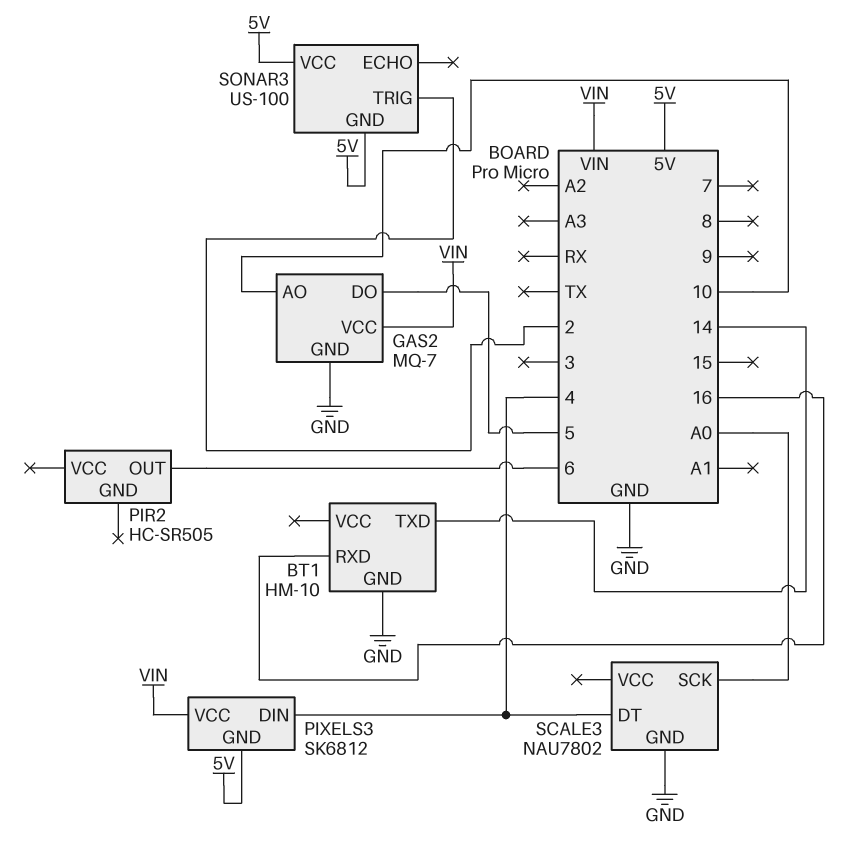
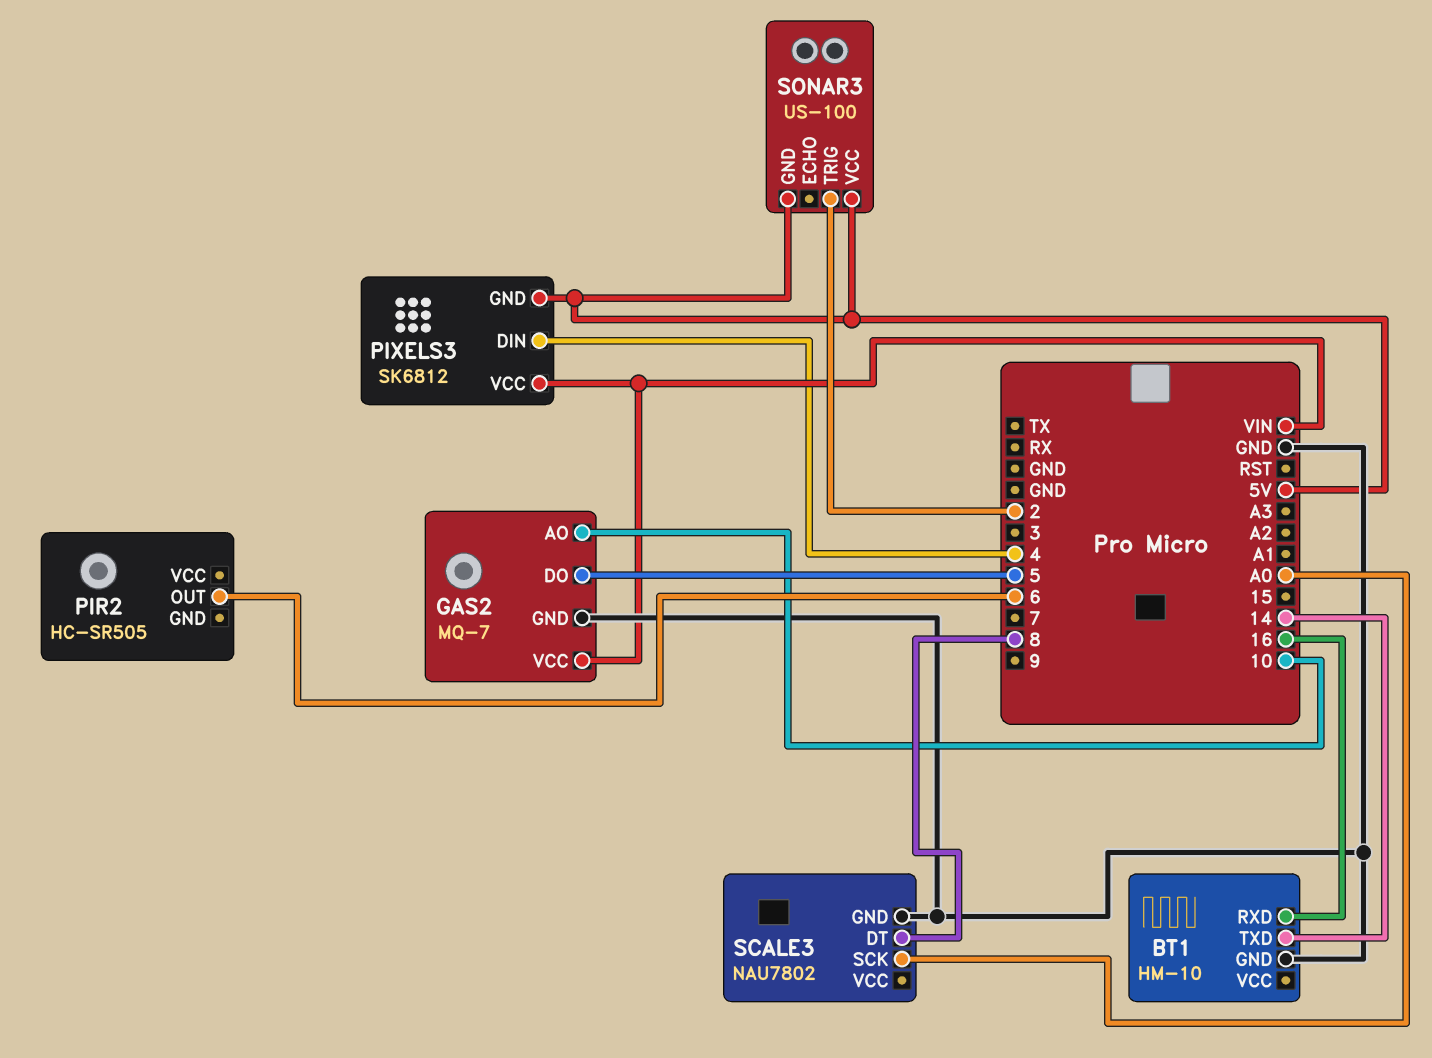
SCALE3 pin DT: 4 -> 8

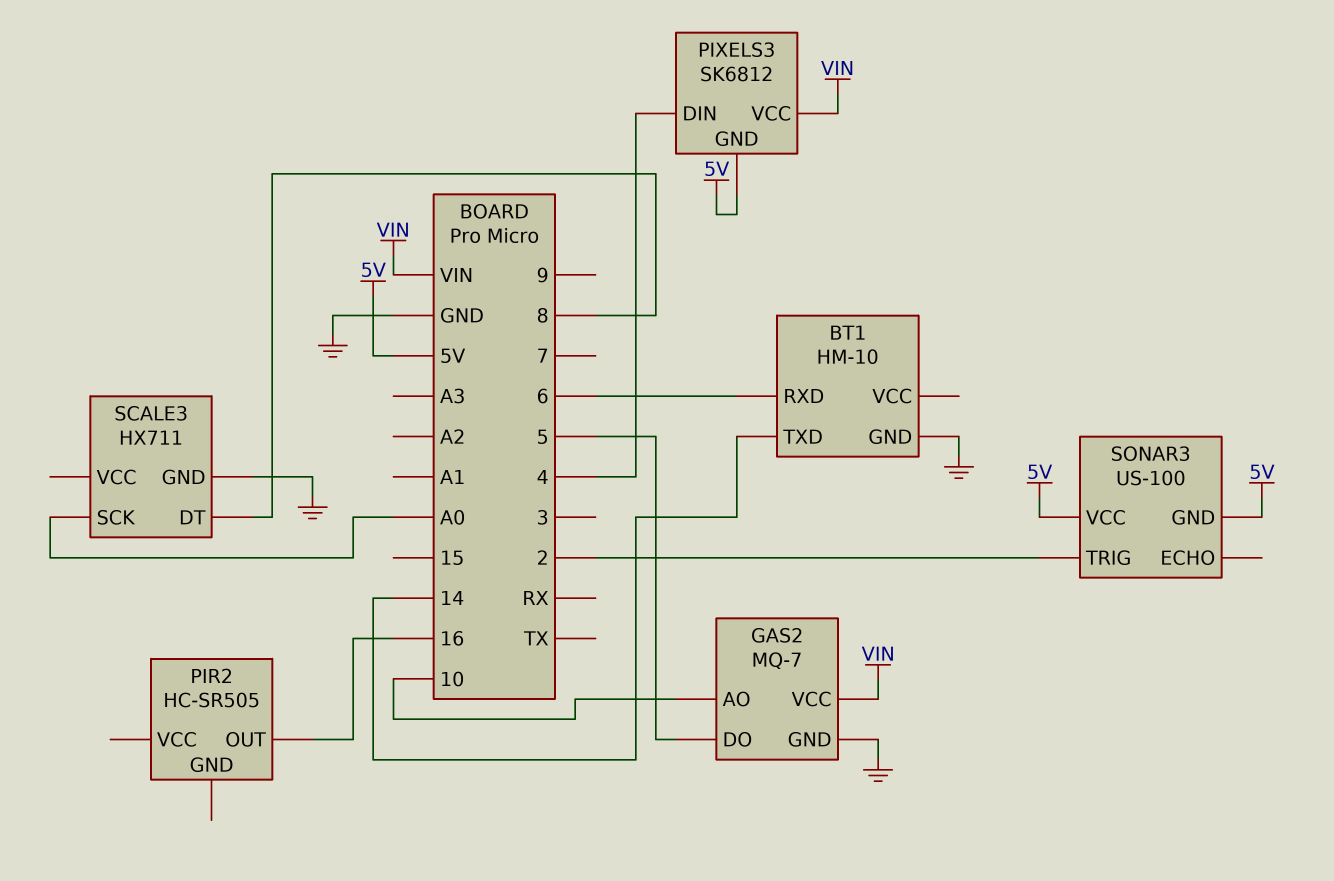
BT1 pin RXD: 16 -> 6
PIR2 pin OUT: 6 -> 16
SCALE3: NAU7802 -> HX711

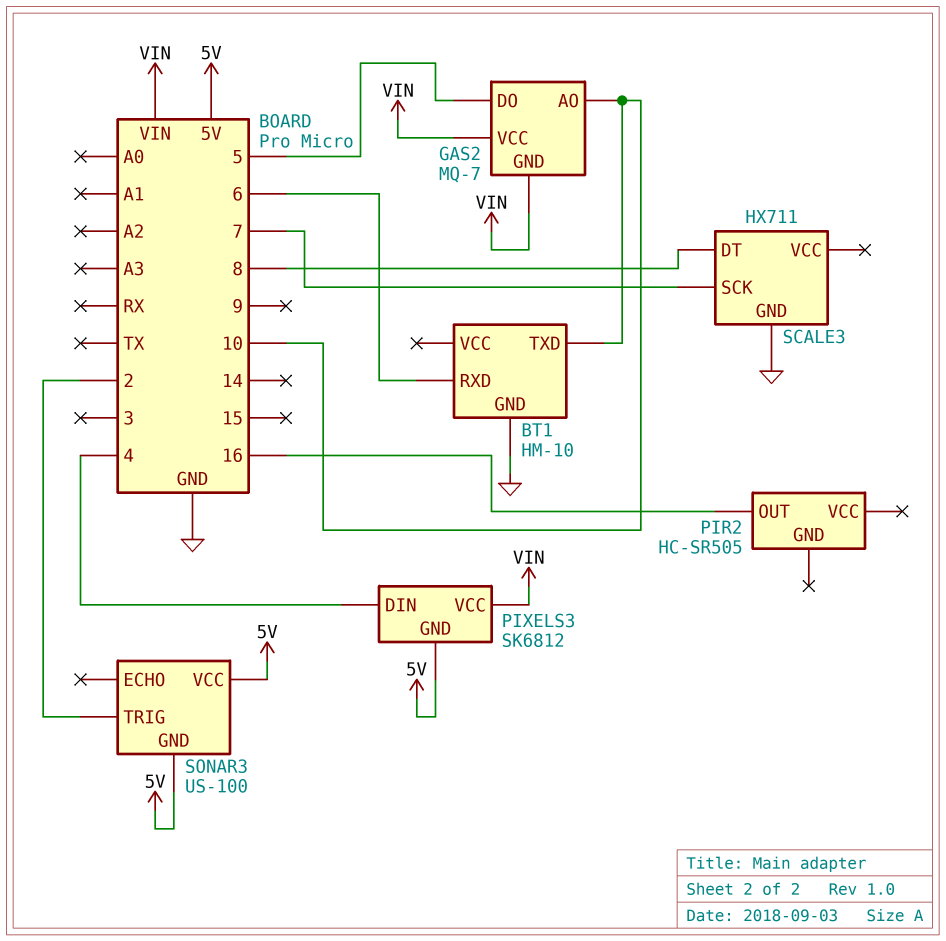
BT1 pin TXD: 14 -> 10
GAS2 pin GND: GND -> VIN
SCALE3 pin SCK: A0 -> 7

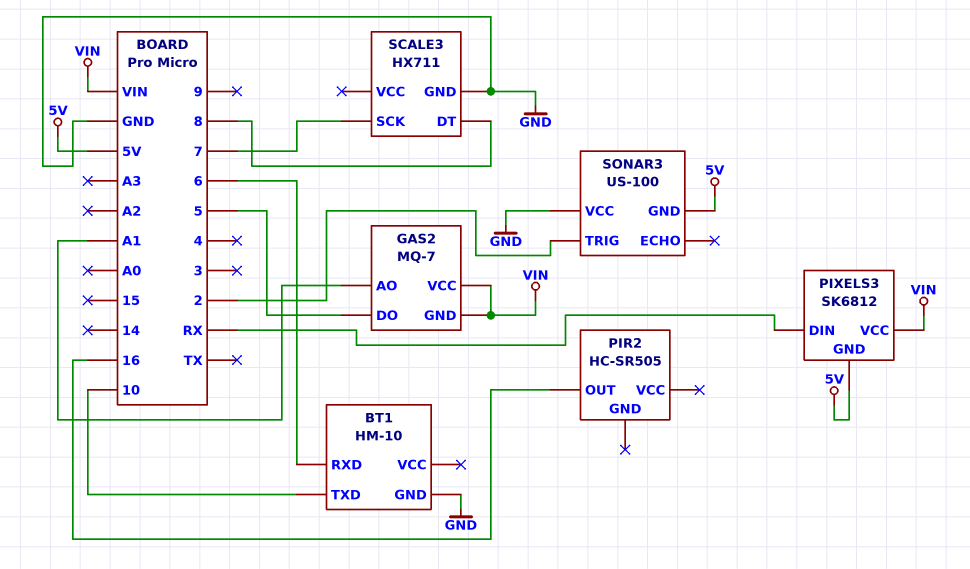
GAS2 pin AO: 10 -> A1
PIXELS3 pin DIN: 4 -> RX
SONAR3 pin VCC: 5V -> GND

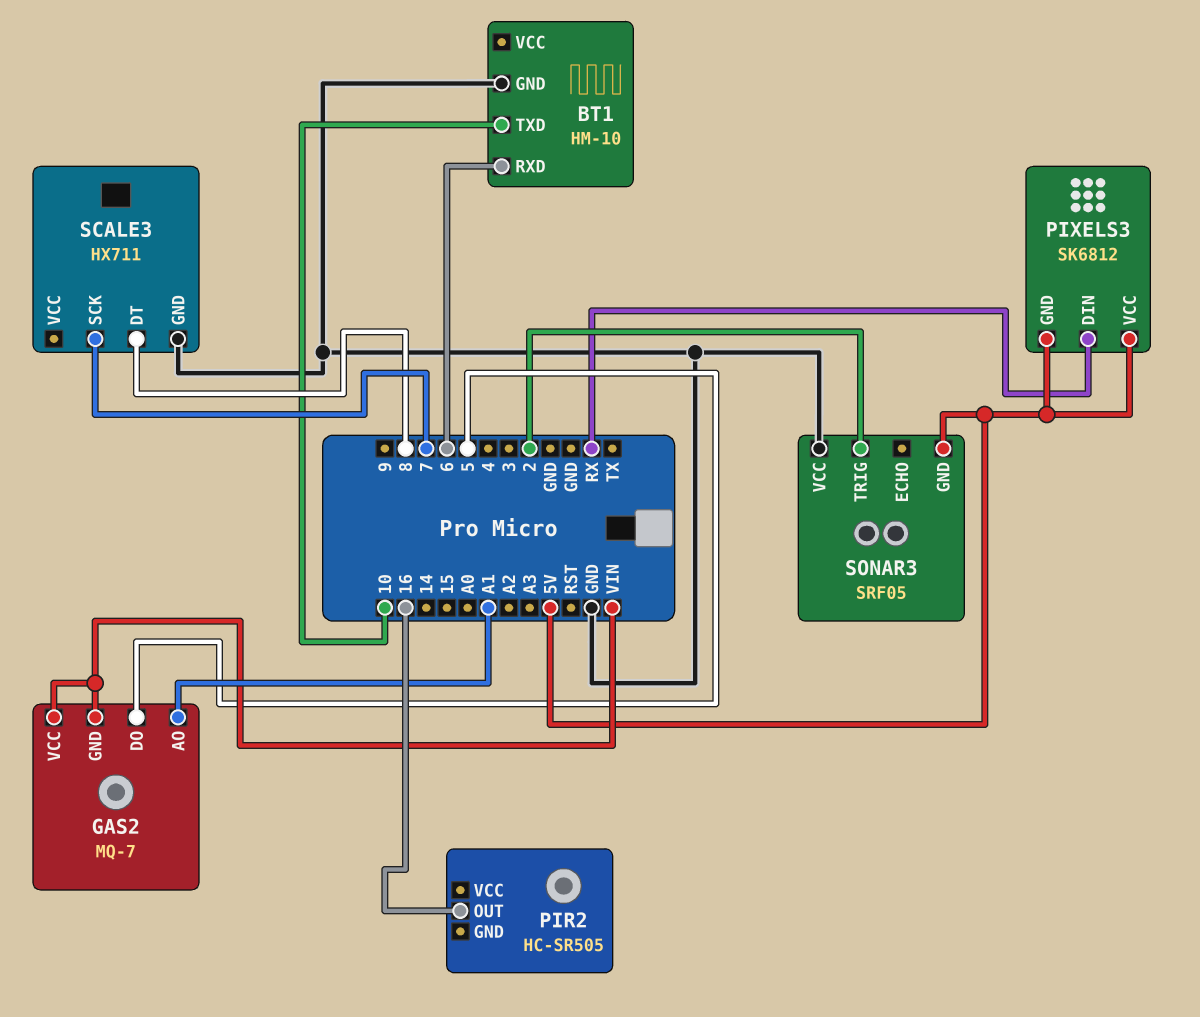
PIXELS3 pin VCC: VIN -> 5V
SONAR3: US-100 -> SRF05

